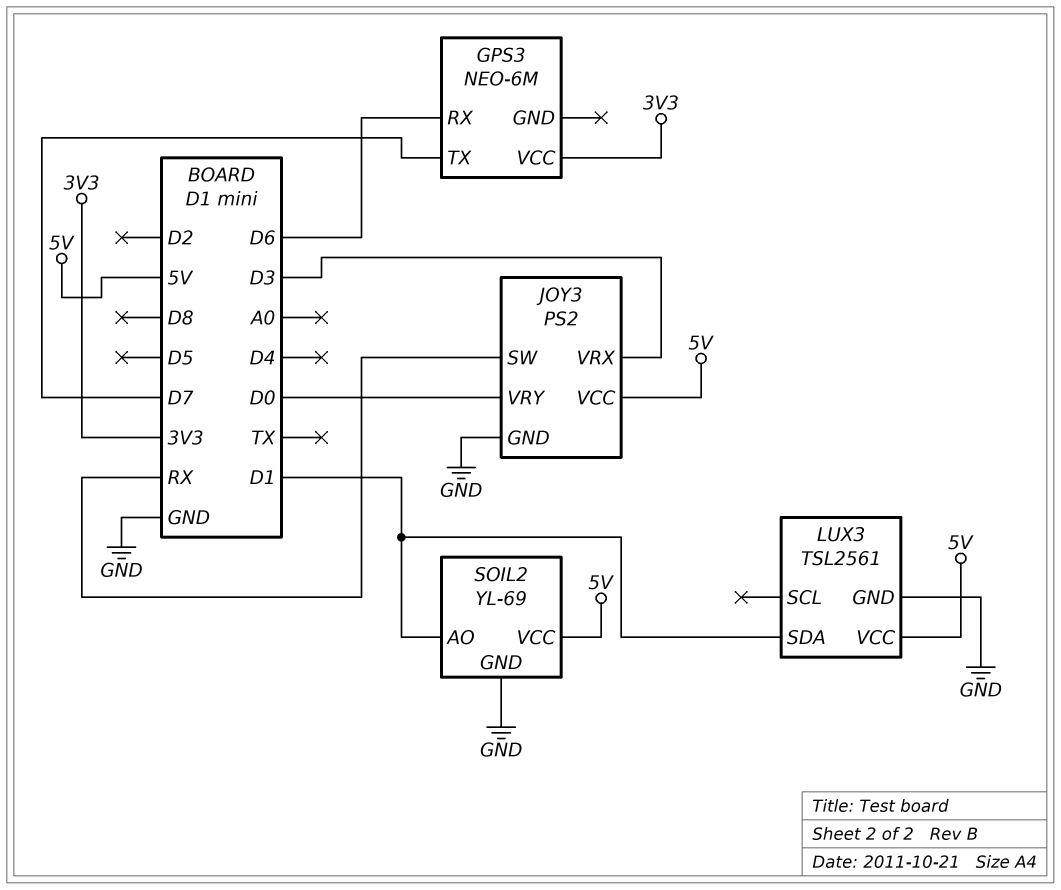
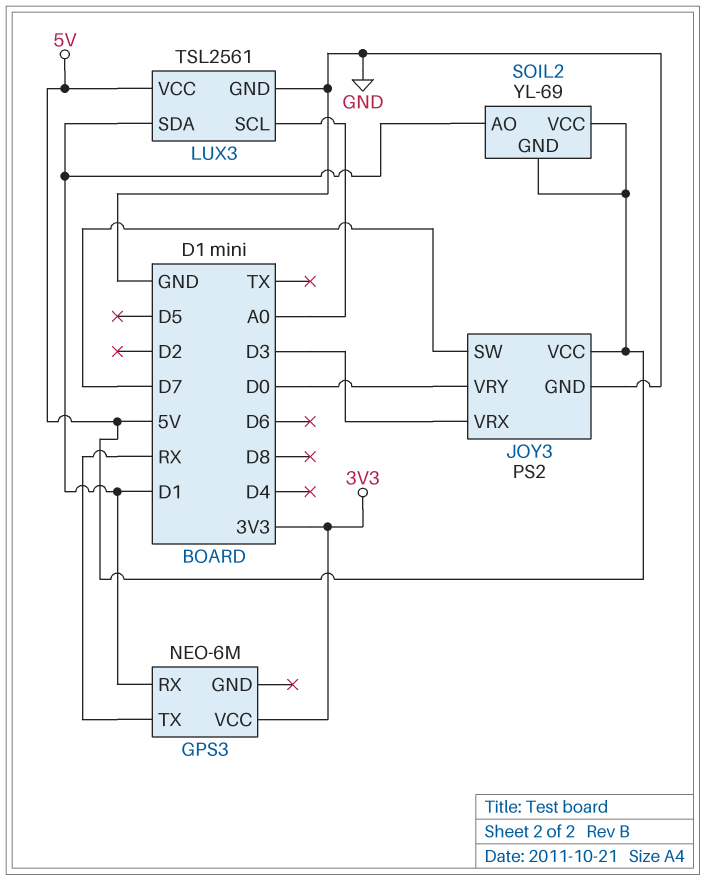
GPS3 pin RX: D6 -> D1
GPS3 pin TX: D7 -> RX
JOY3 pin SW: RX -> D7
LUX3 pin SCL: none -> A0
SOIL2 pin GND: GND -> 5V

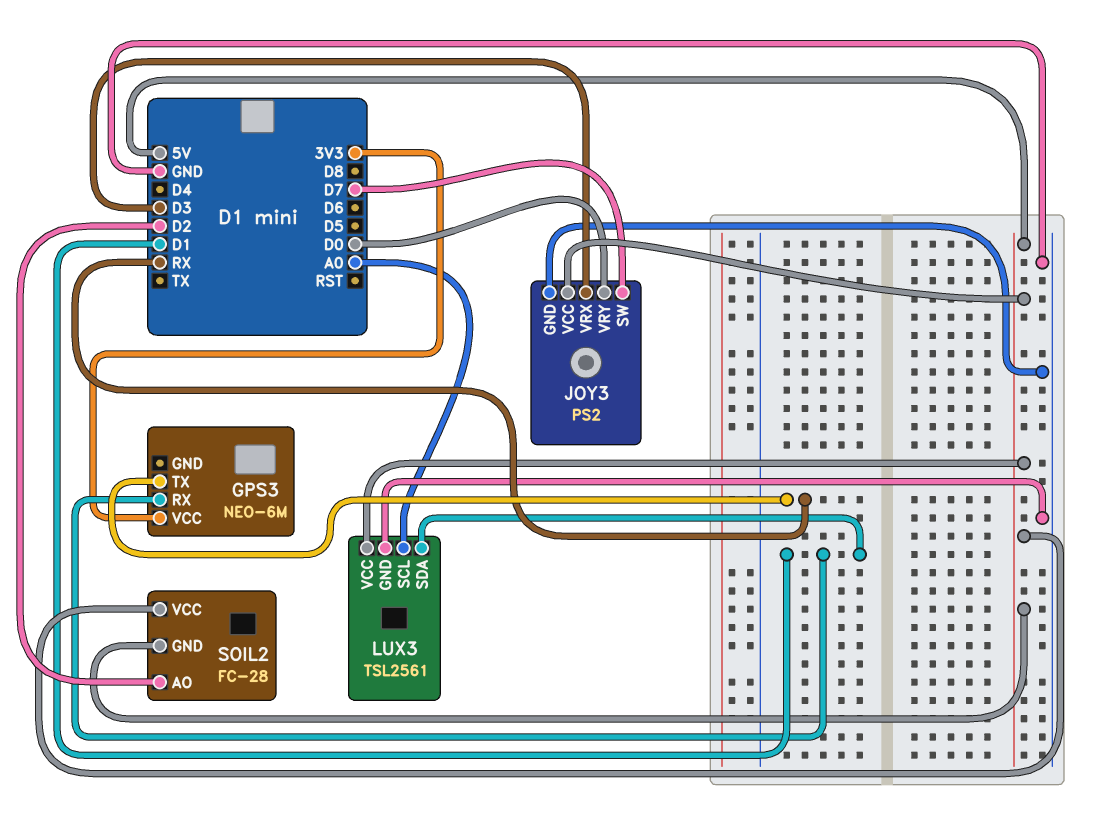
SOIL2: YL-69 -> FC-28
SOIL2 pin AO: D1 -> D2

